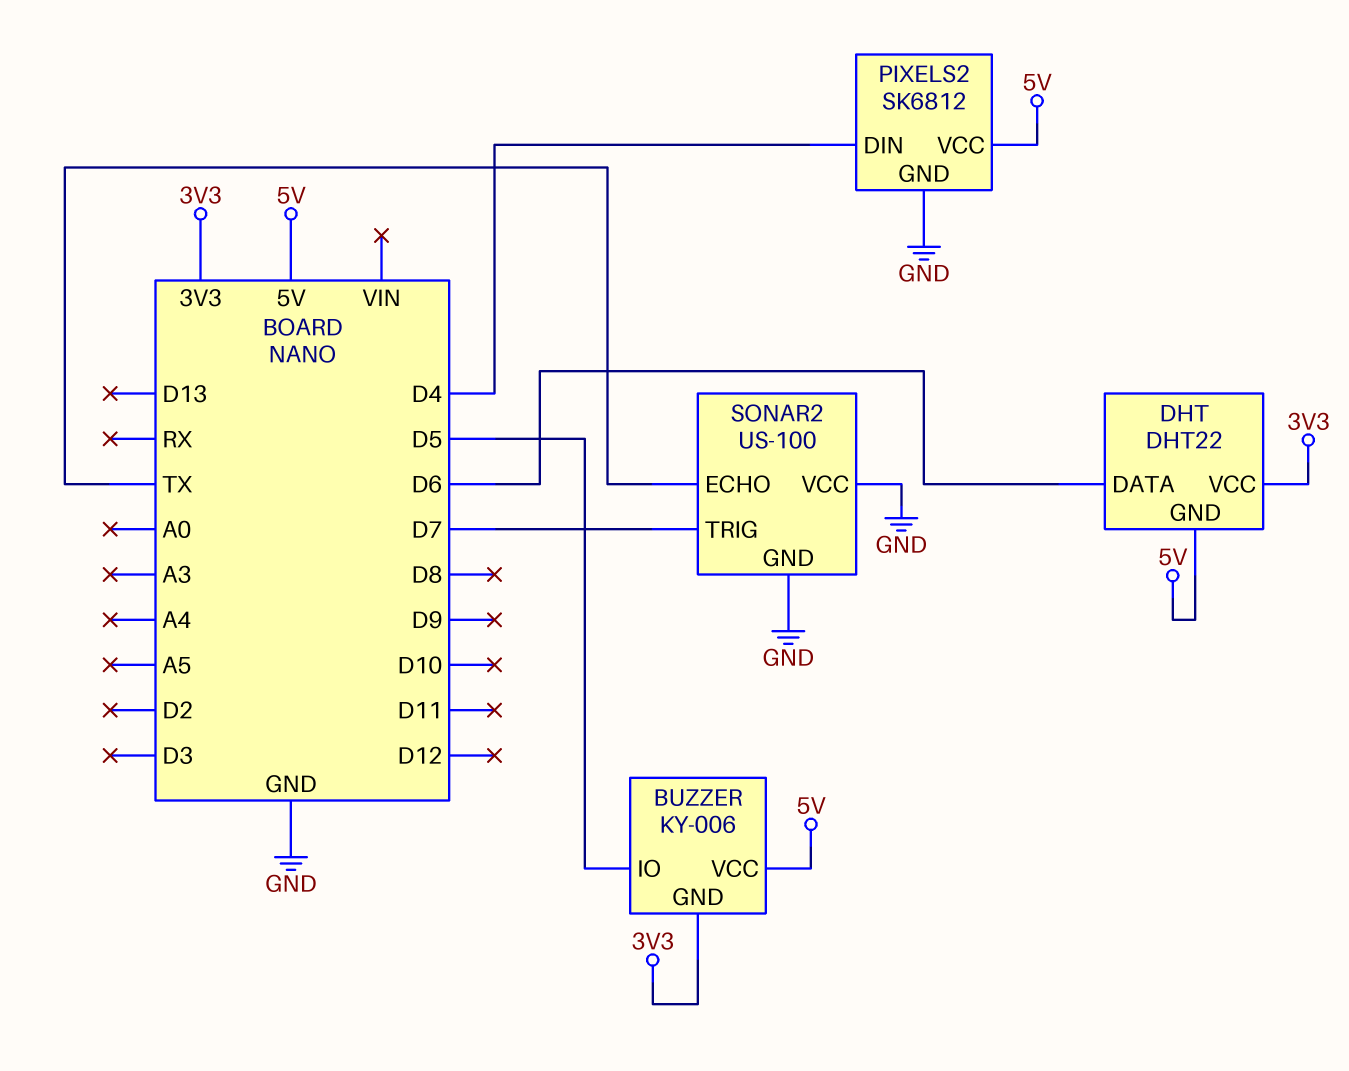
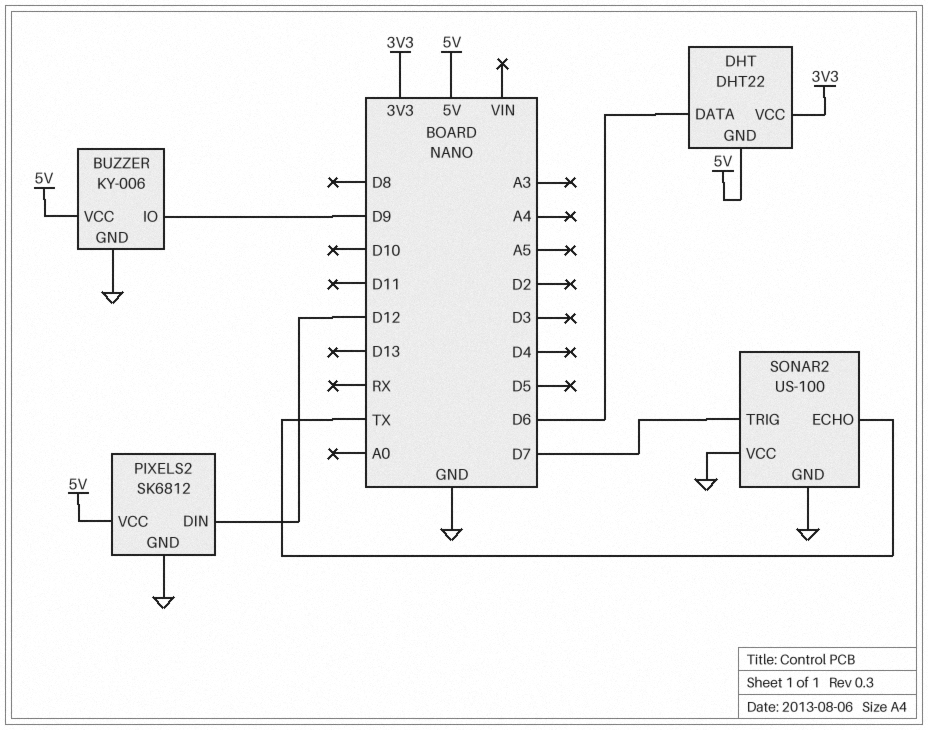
BUZZER pin GND: 3V3 -> GND
BUZZER pin IO: D5 -> D9
PIXELS2 pin DIN: D4 -> D12

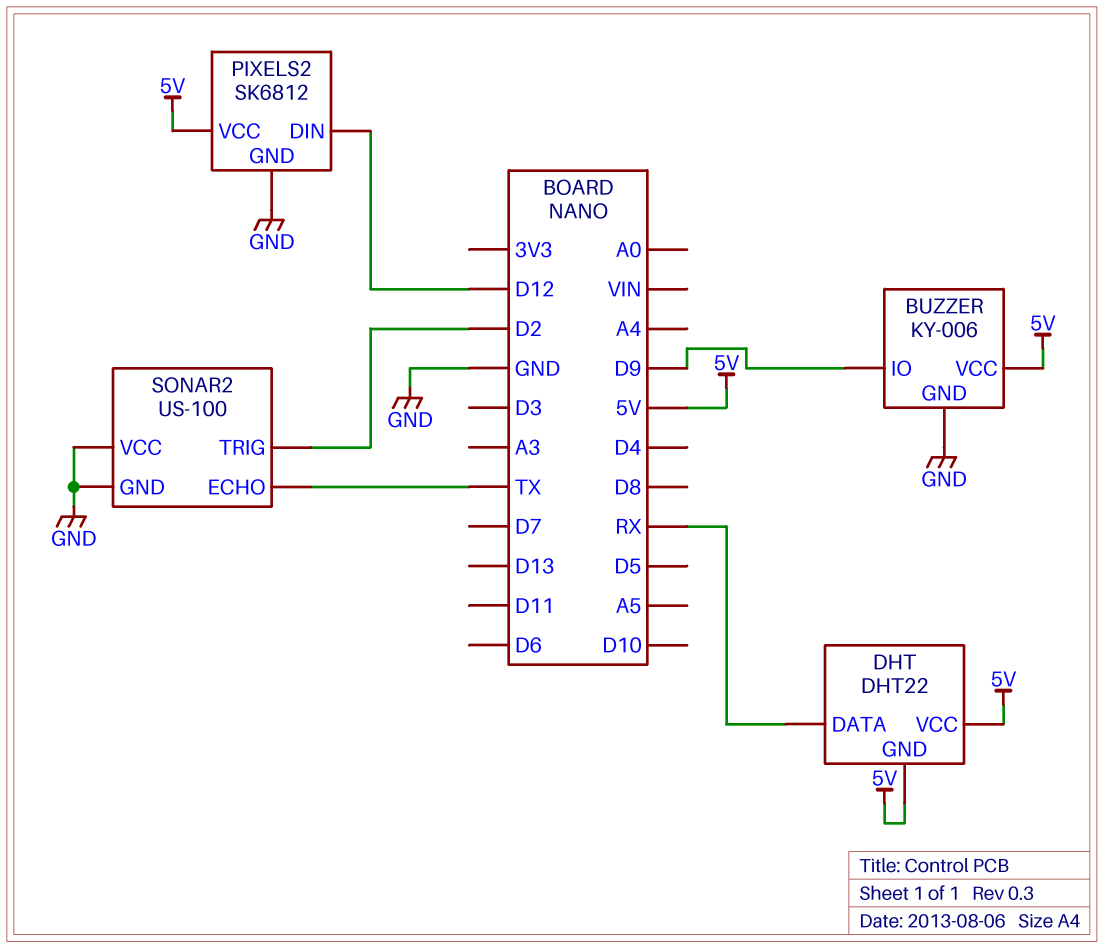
DHT pin DATA: D6 -> RX
DHT pin VCC: 3V3 -> 5V
SONAR2 pin TRIG: D7 -> D2

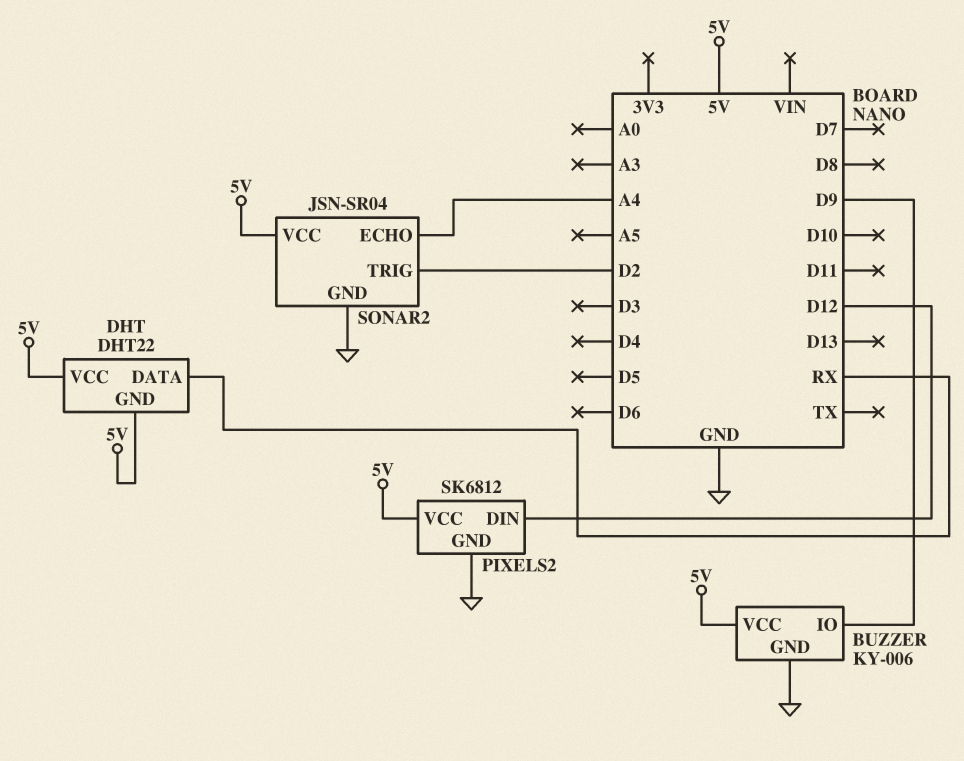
SONAR2: US-100 -> JSN-SR04
SONAR2 pin ECHO: TX -> A4
SONAR2 pin VCC: GND -> 5V

